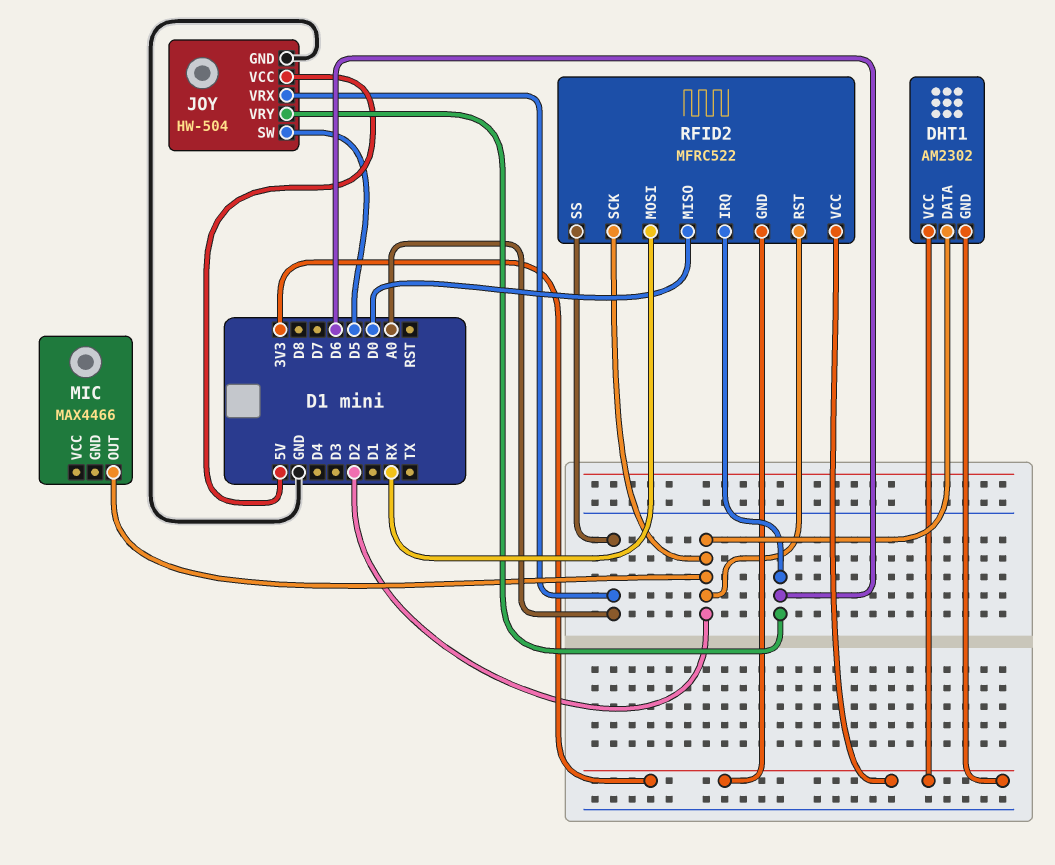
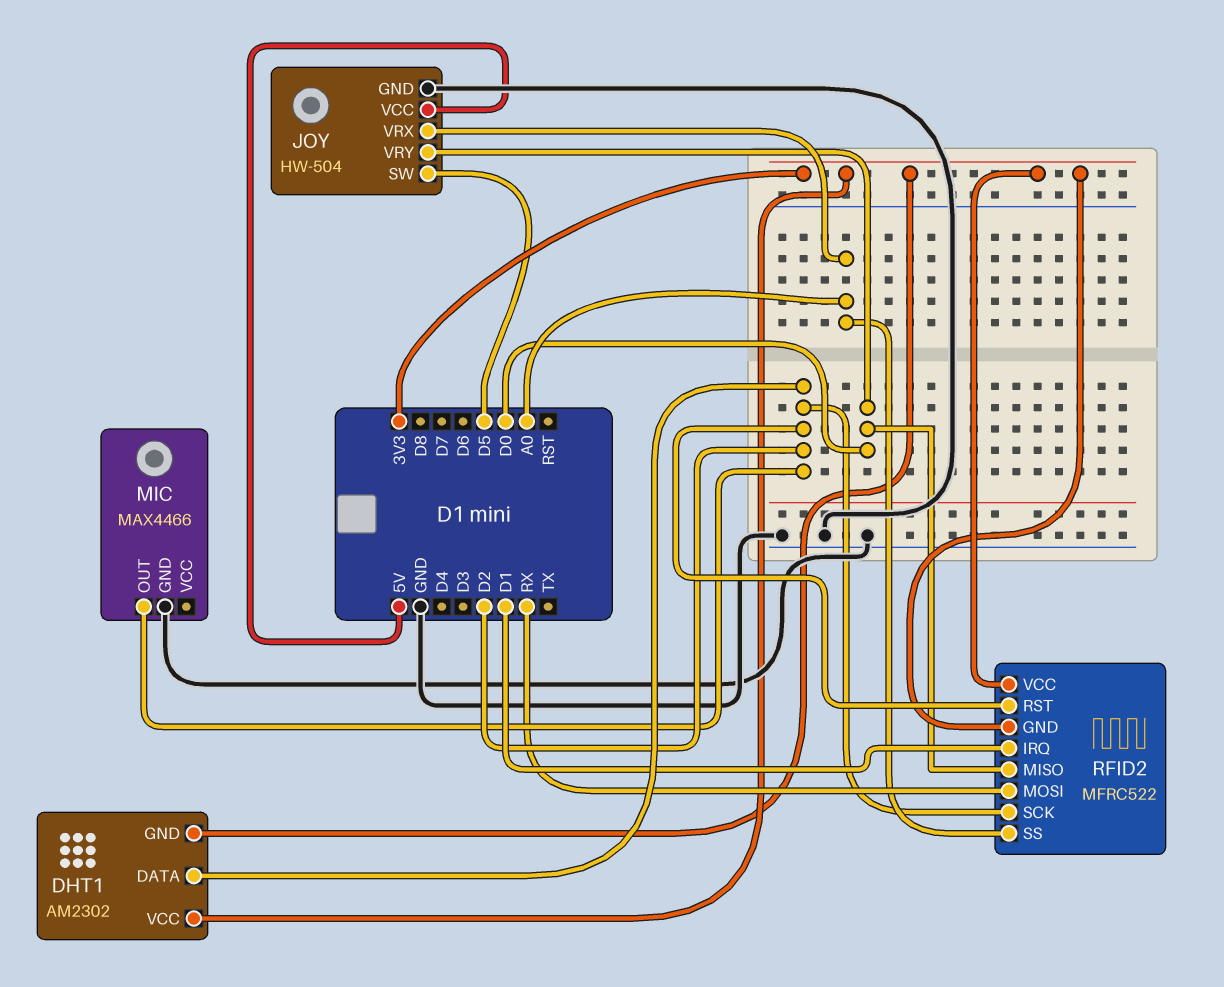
JOY pin VRY: D6 -> D0
MIC pin GND: none -> GND
RFID2 pin IRQ: D6 -> D1

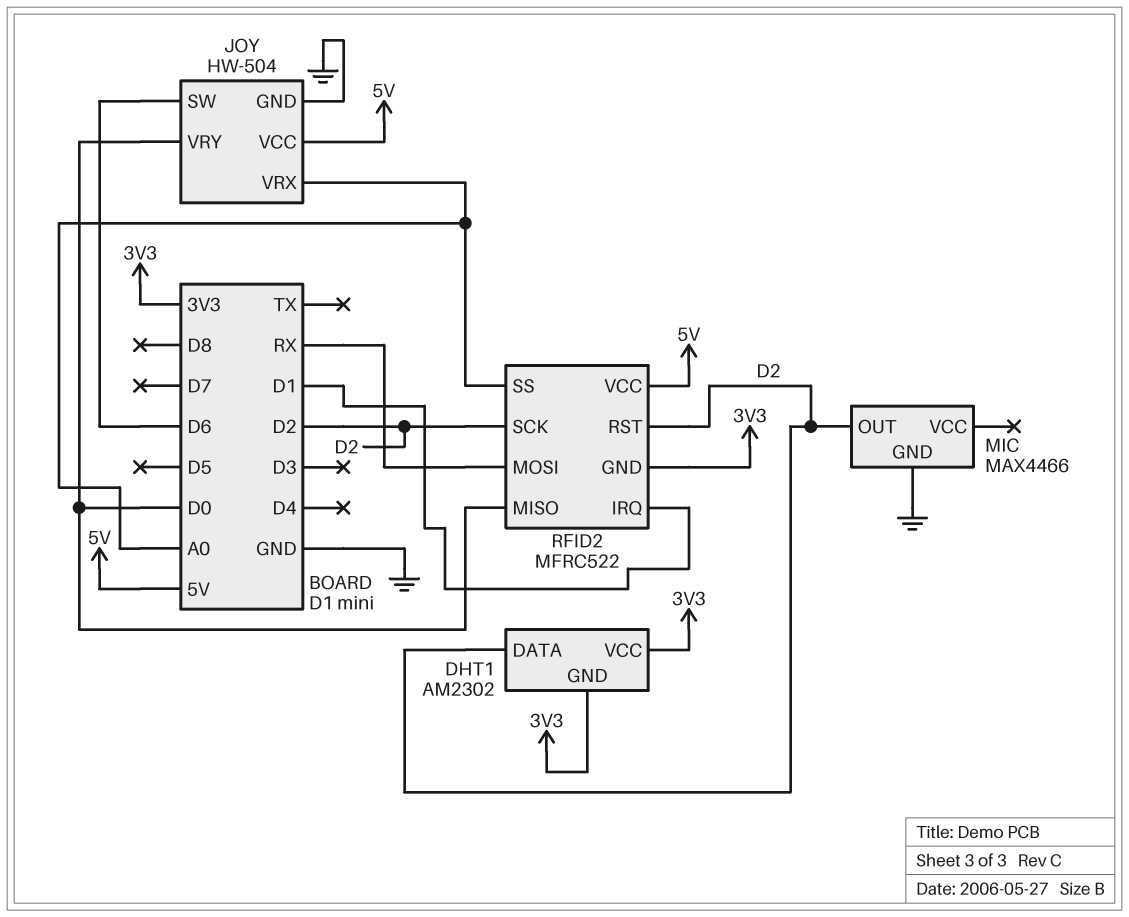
JOY pin SW: D5 -> D6
RFID2 pin VCC: 3V3 -> 5V

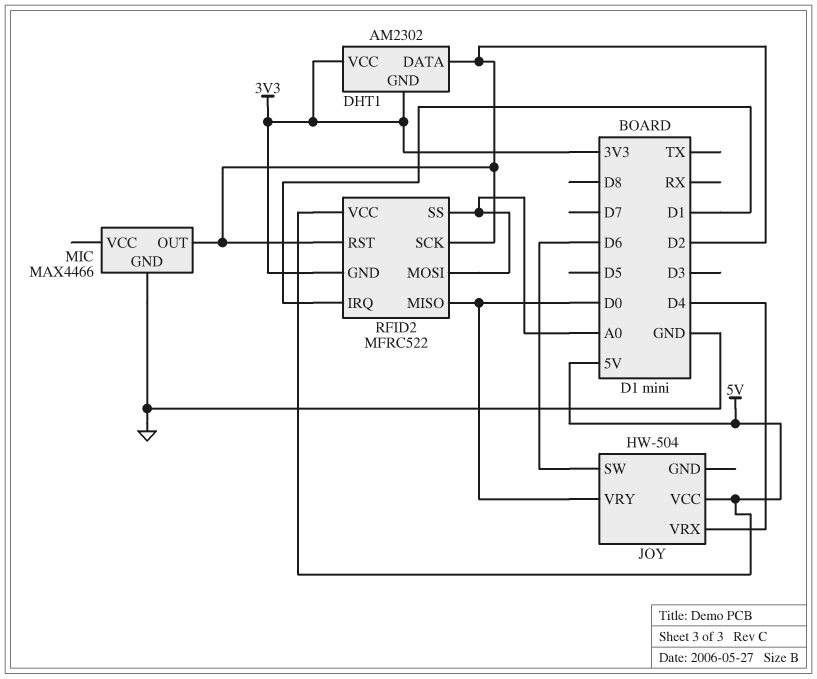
JOY pin GND: GND -> none
JOY pin VRX: A0 -> D4
RFID2 pin MOSI: RX -> A0

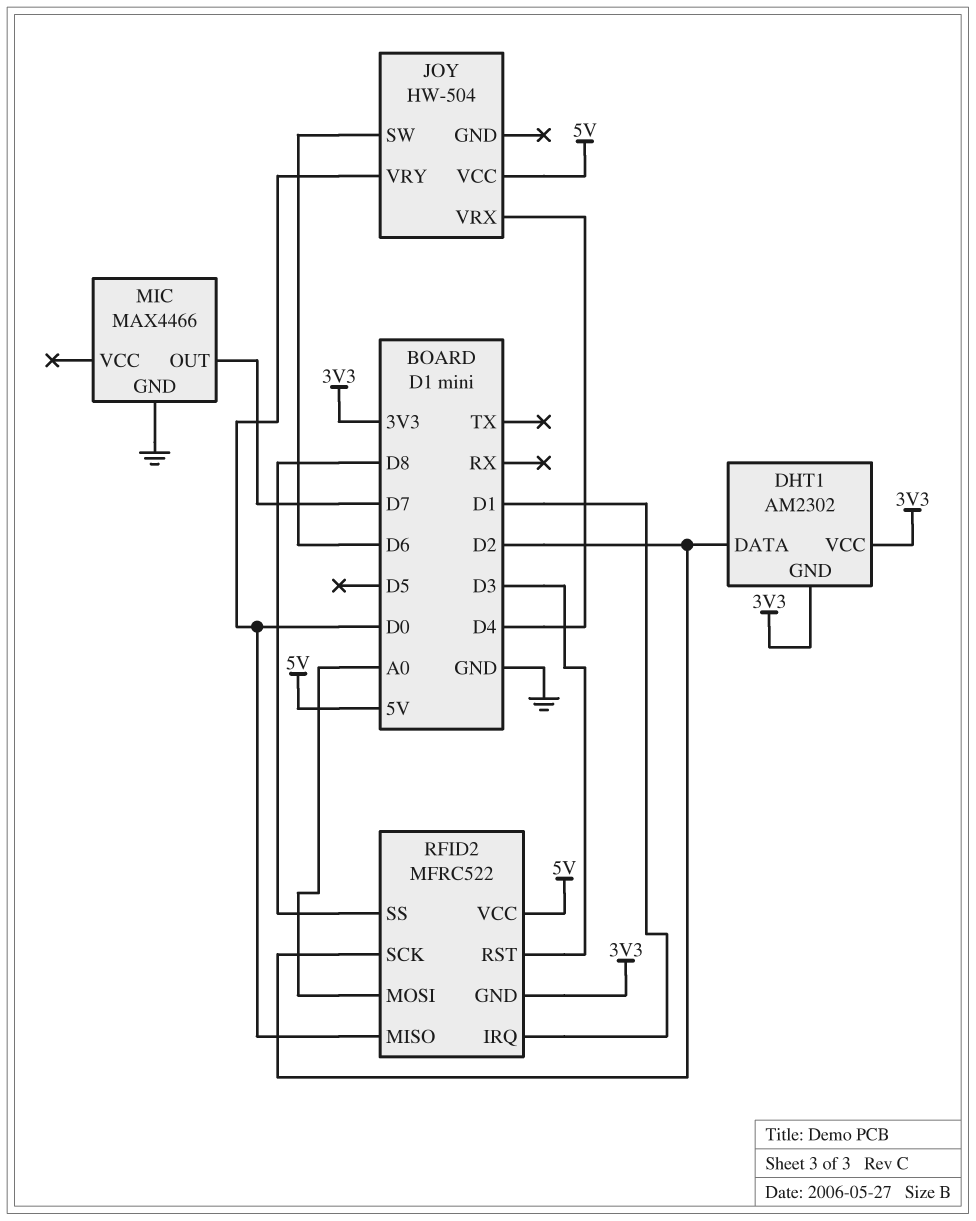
MIC pin OUT: D2 -> D7
RFID2 pin RST: D2 -> D3
RFID2 pin SS: A0 -> D8

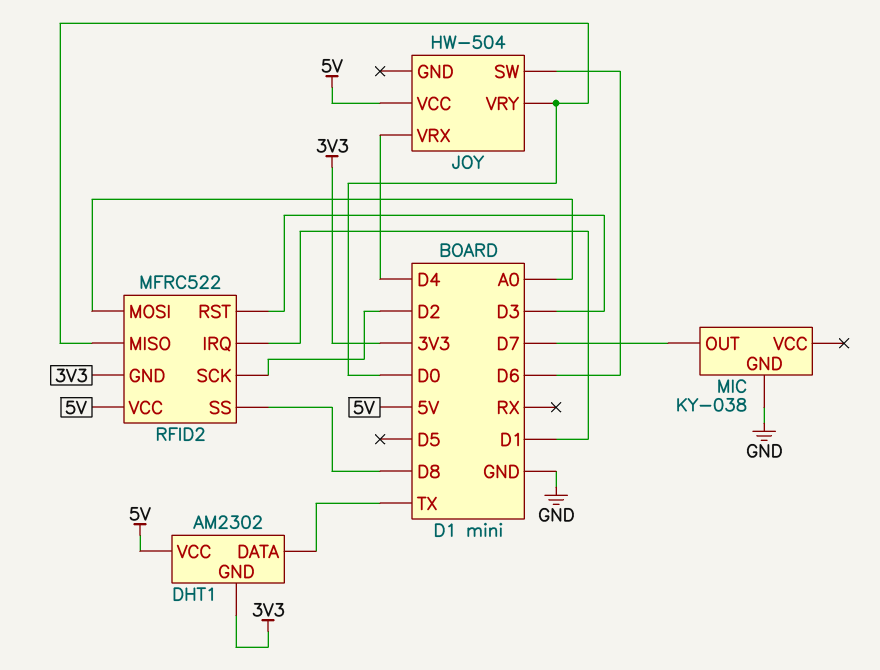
DHT1 pin DATA: D2 -> TX
DHT1 pin VCC: 3V3 -> 5V
MIC: MAX4466 -> KY-038

